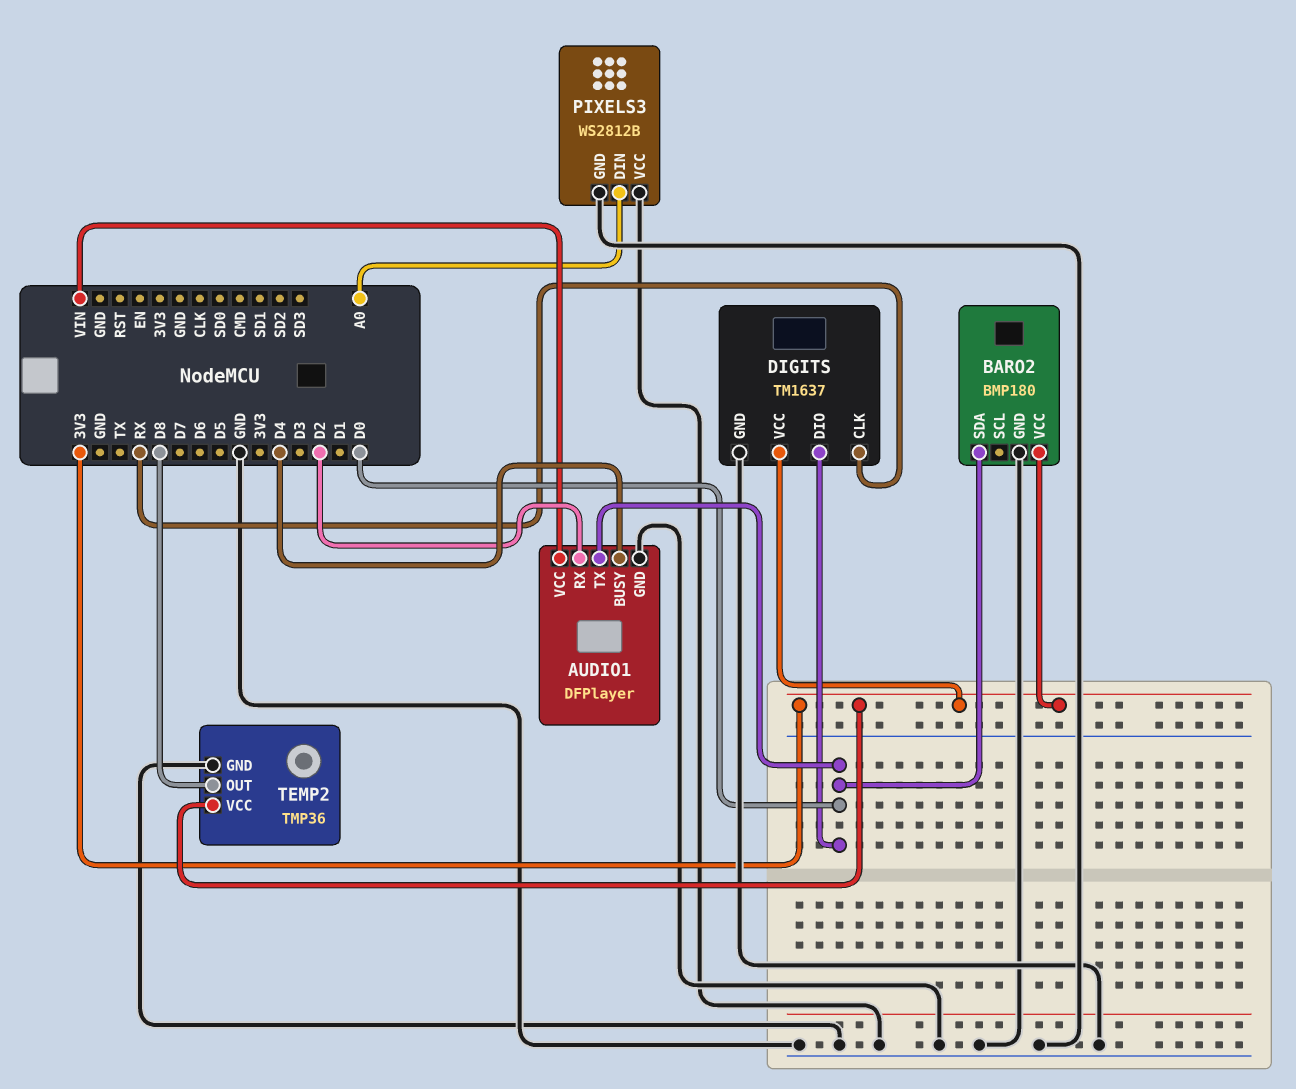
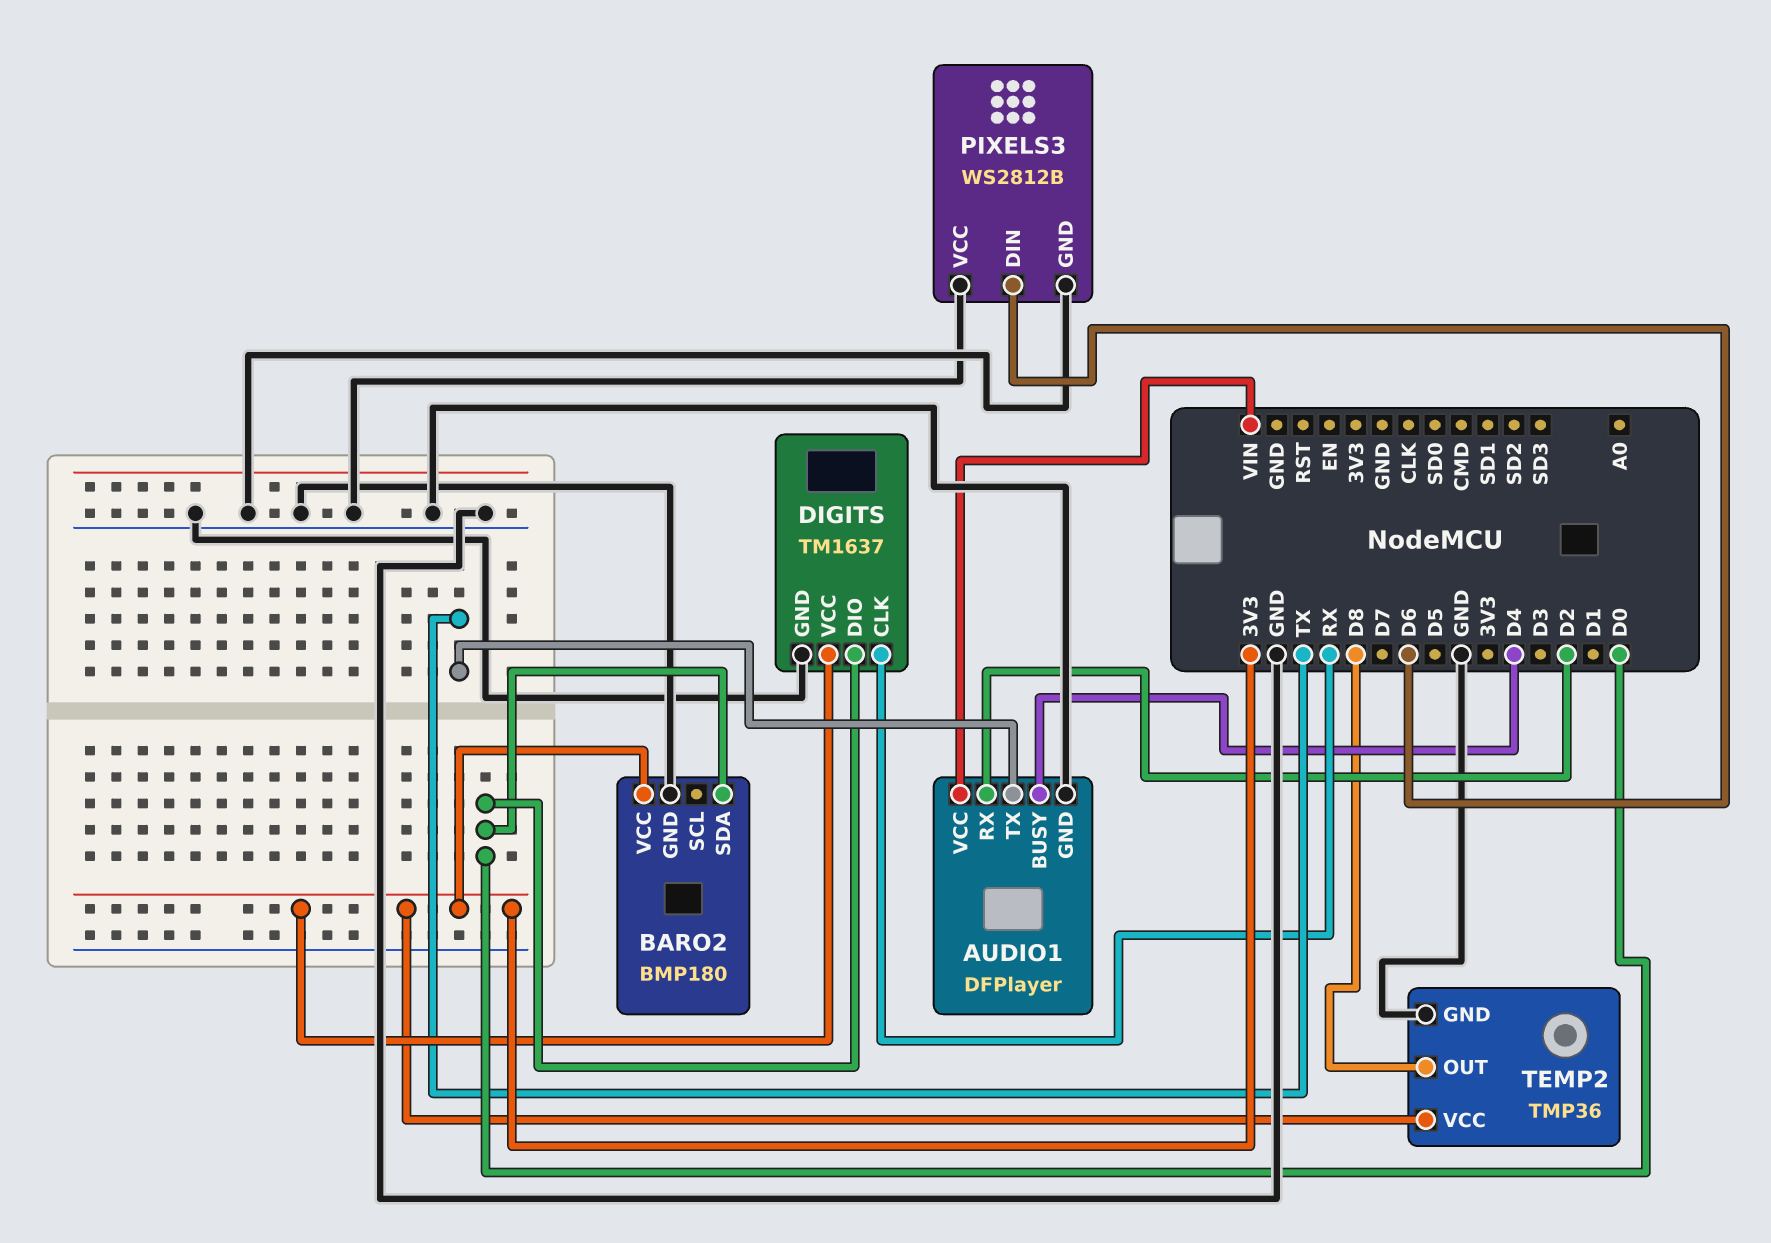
AUDIO1 pin TX: D0 -> TX
PIXELS3 pin DIN: A0 -> D6

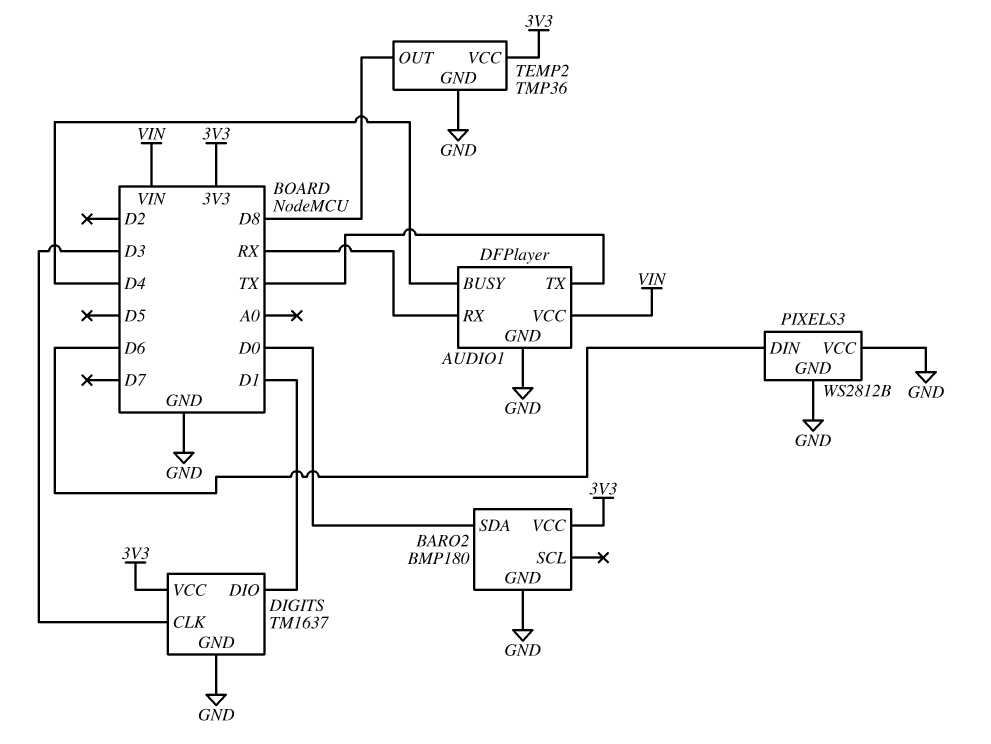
AUDIO1 pin RX: D2 -> RX
DIGITS pin CLK: RX -> D3
DIGITS pin DIO: D0 -> D1

